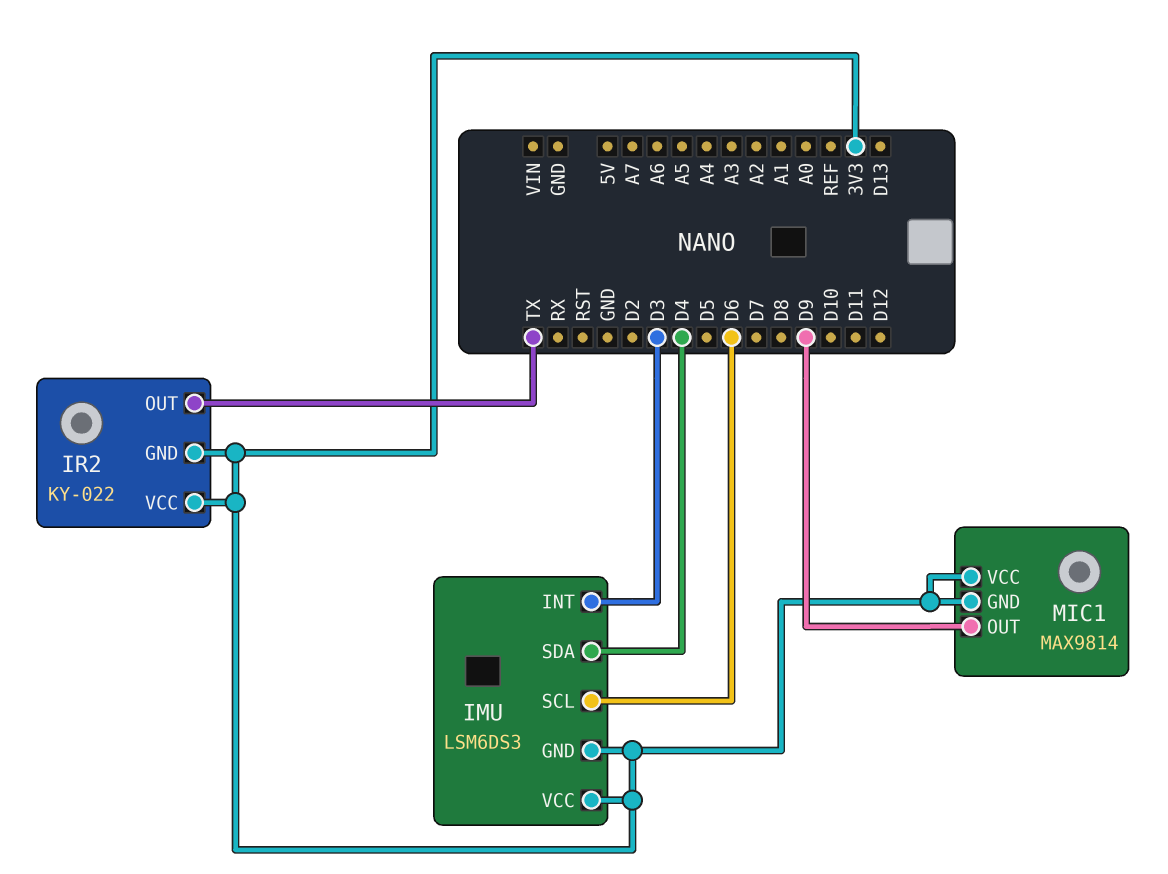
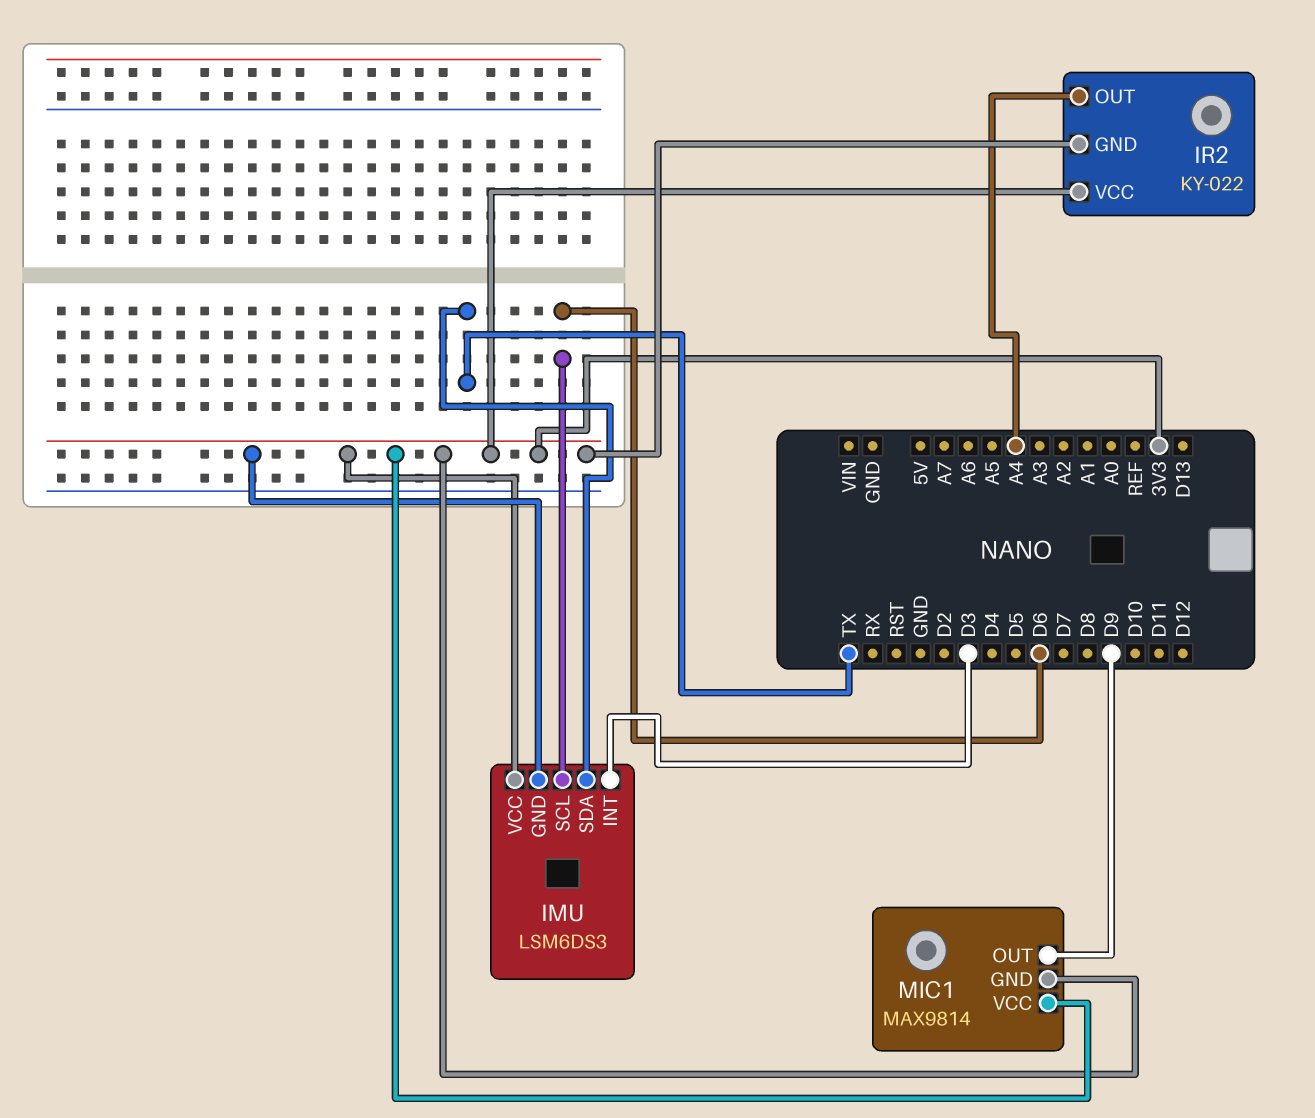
IMU pin SDA: D4 -> TX
IR2 pin OUT: TX -> A4

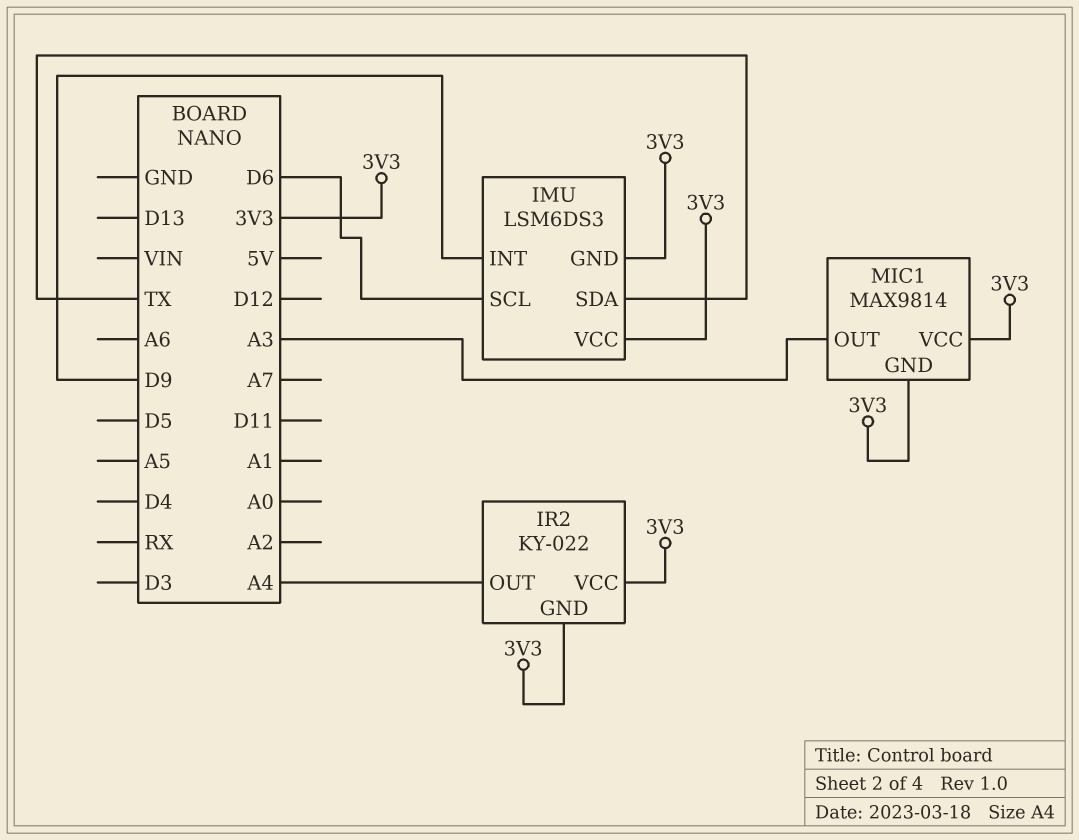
IMU pin INT: D3 -> D9
MIC1 pin OUT: D9 -> A3

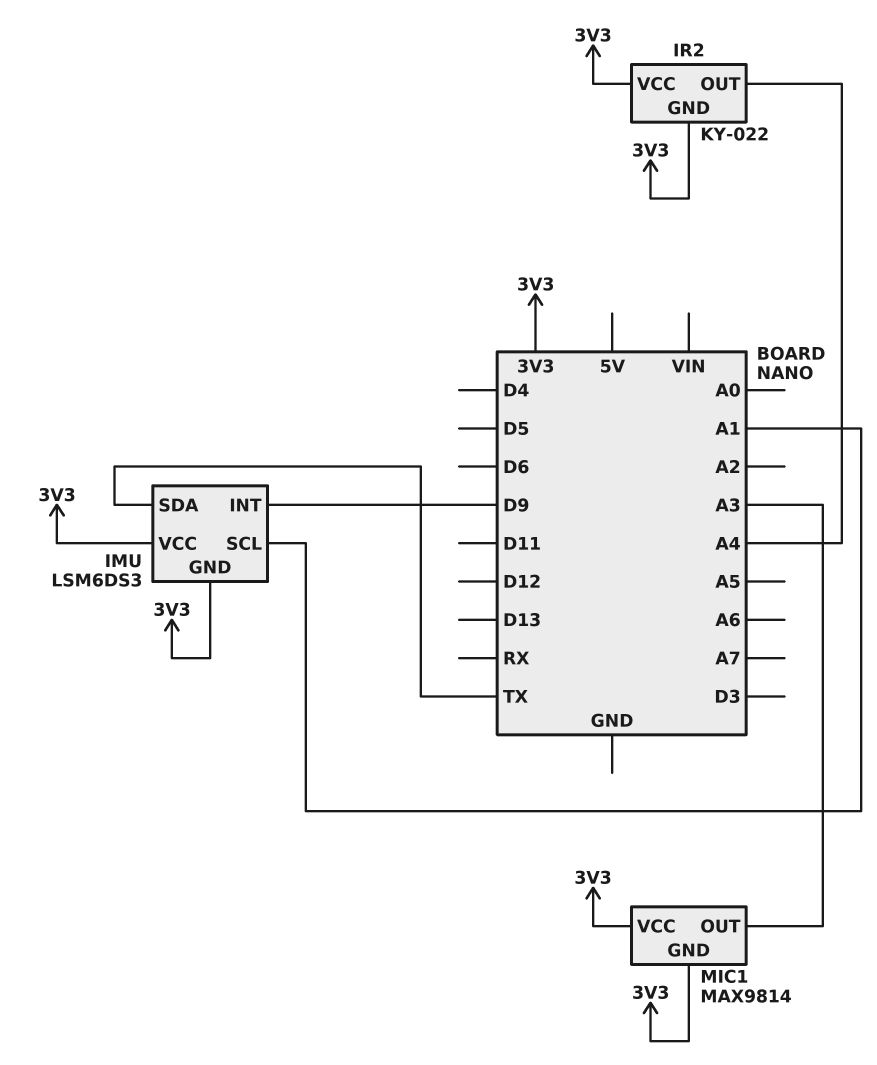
IMU pin SCL: D6 -> A1

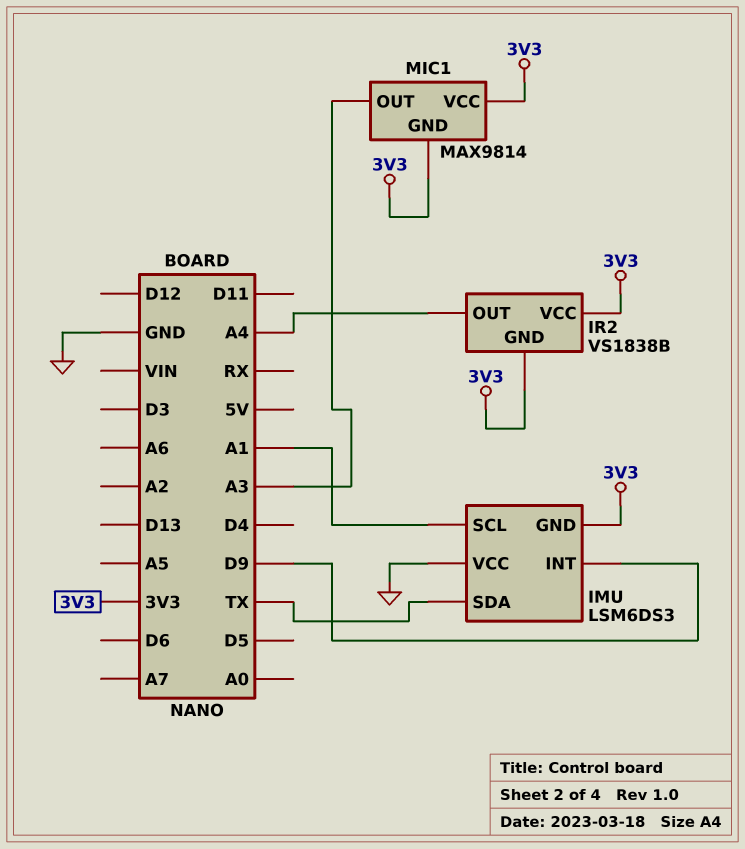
IMU pin VCC: 3V3 -> GND
IR2: KY-022 -> VS1838B

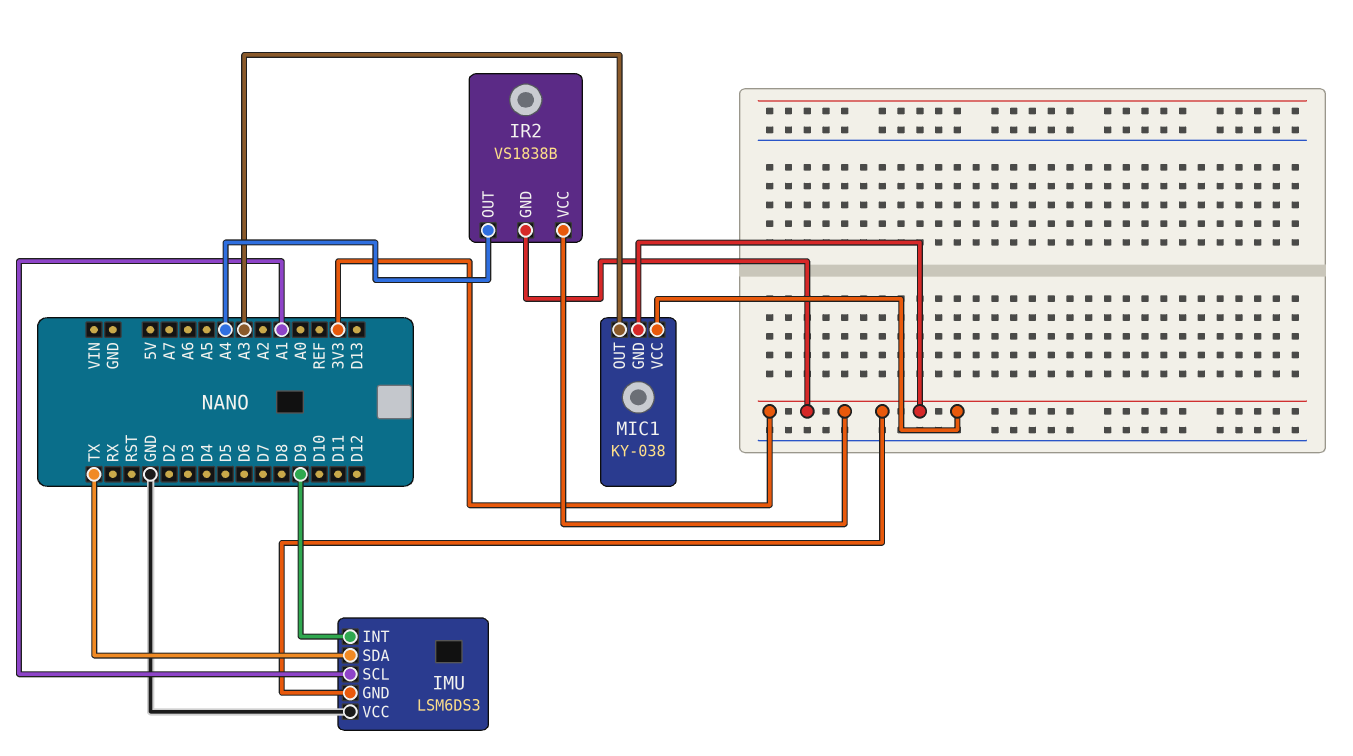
MIC1: MAX9814 -> KY-038

